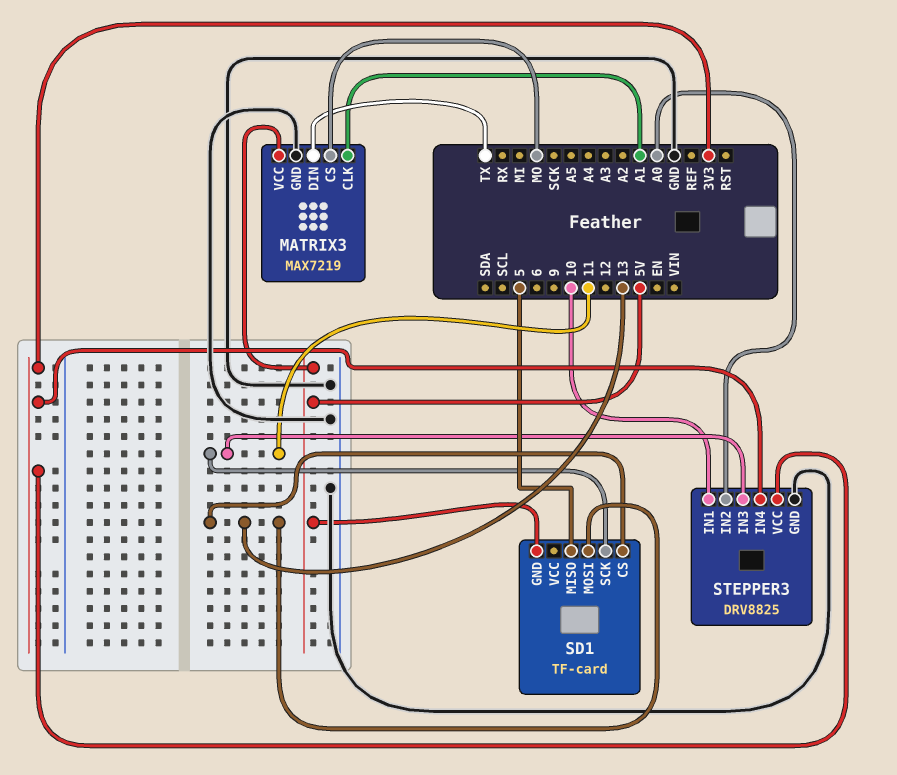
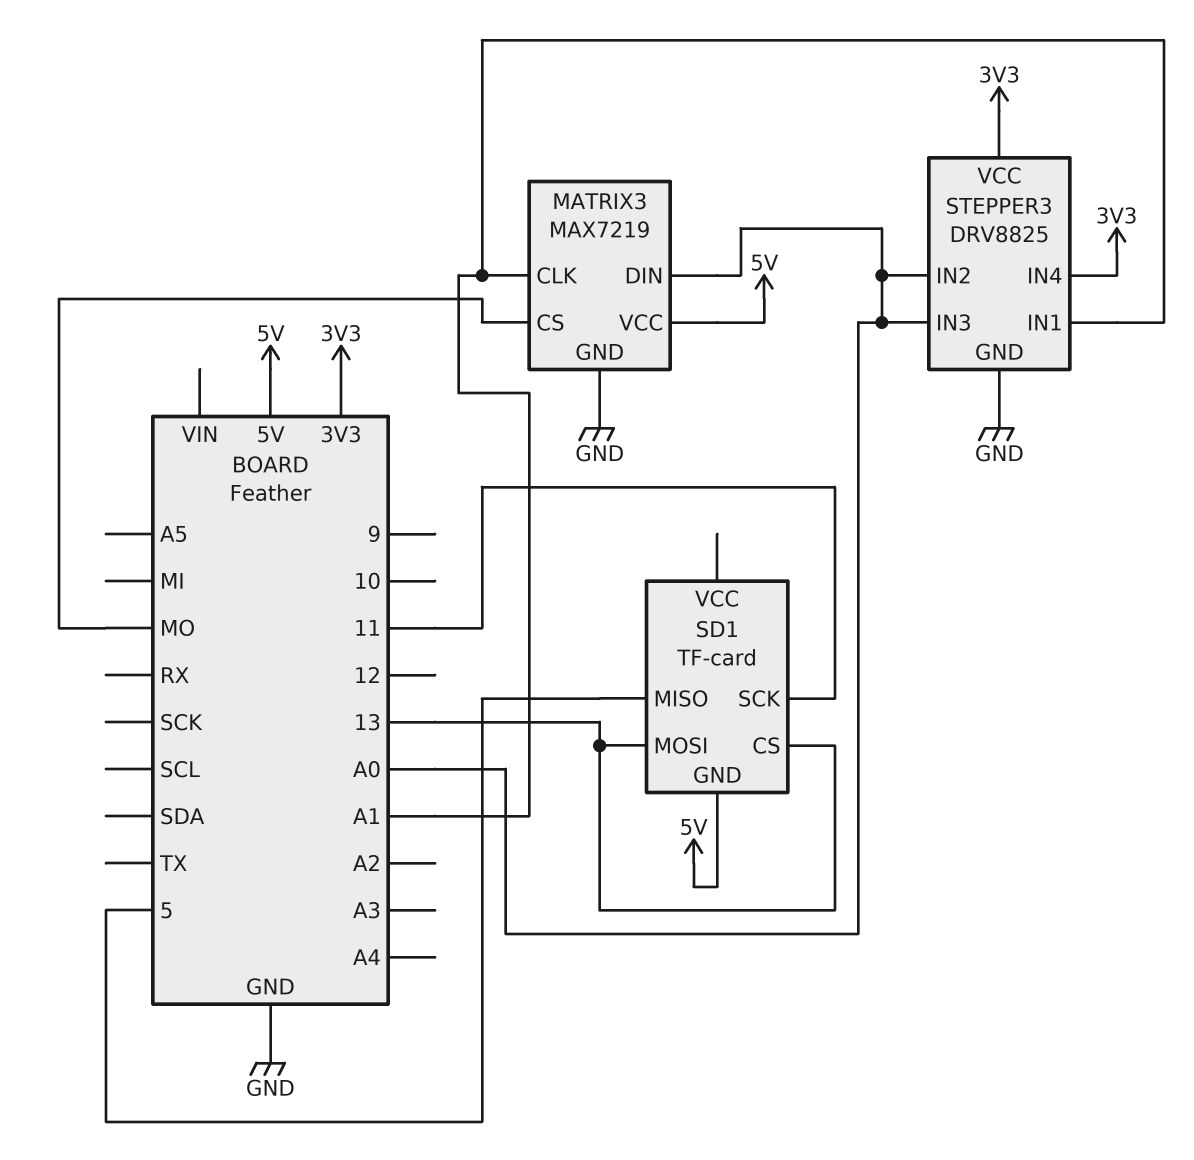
MATRIX3 pin DIN: TX -> A0
STEPPER3 pin IN1: 10 -> A1
STEPPER3 pin IN3: 11 -> A0

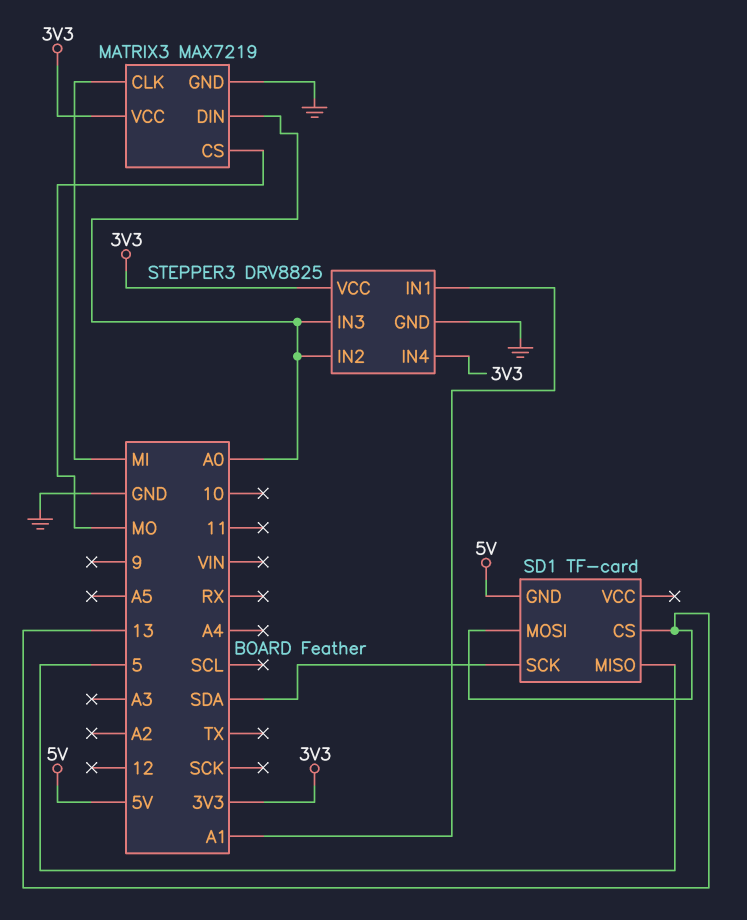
MATRIX3 pin CLK: A1 -> MI
MATRIX3 pin VCC: 5V -> 3V3
SD1 pin SCK: 11 -> SDA

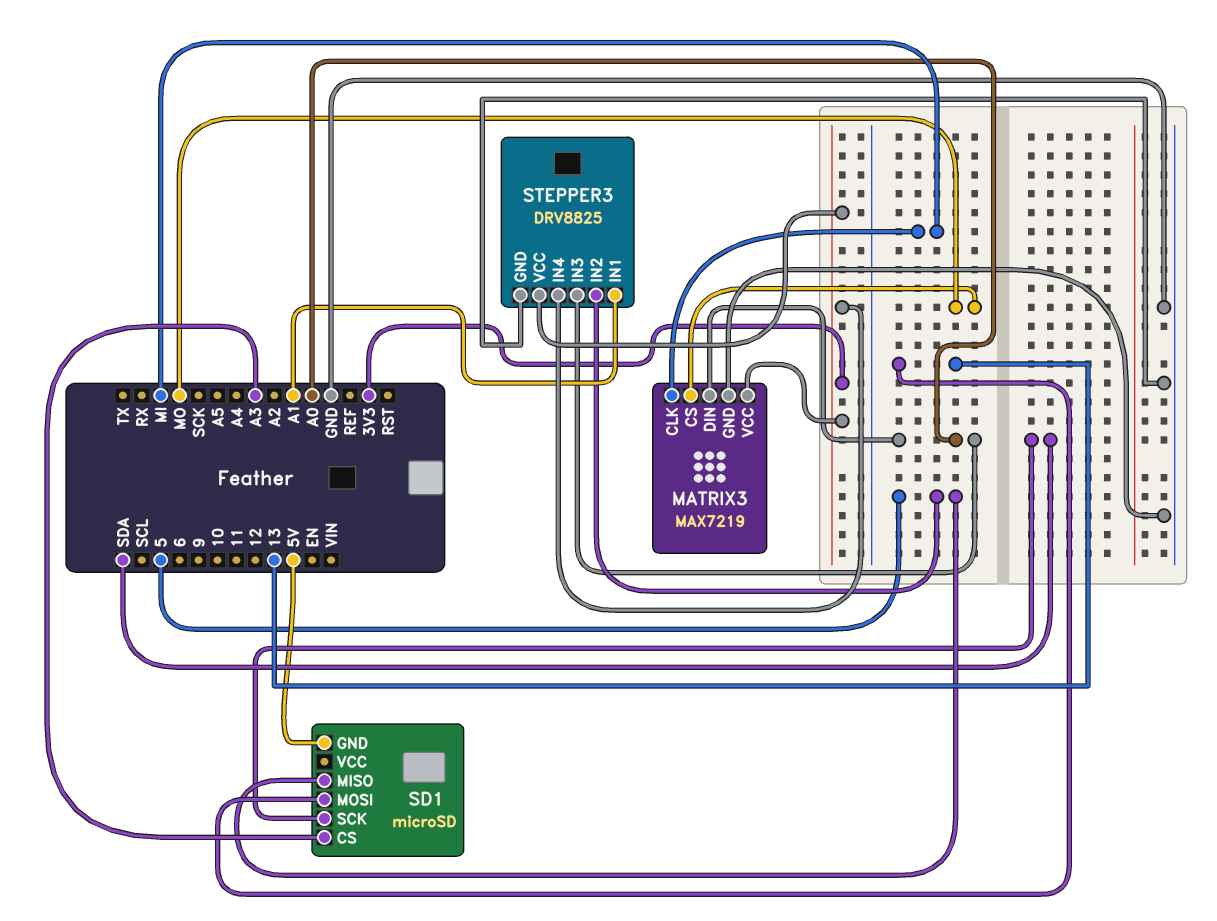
SD1: TF-card -> microSD
SD1 pin CS: 13 -> A3
STEPPER3 pin IN2: A0 -> 5

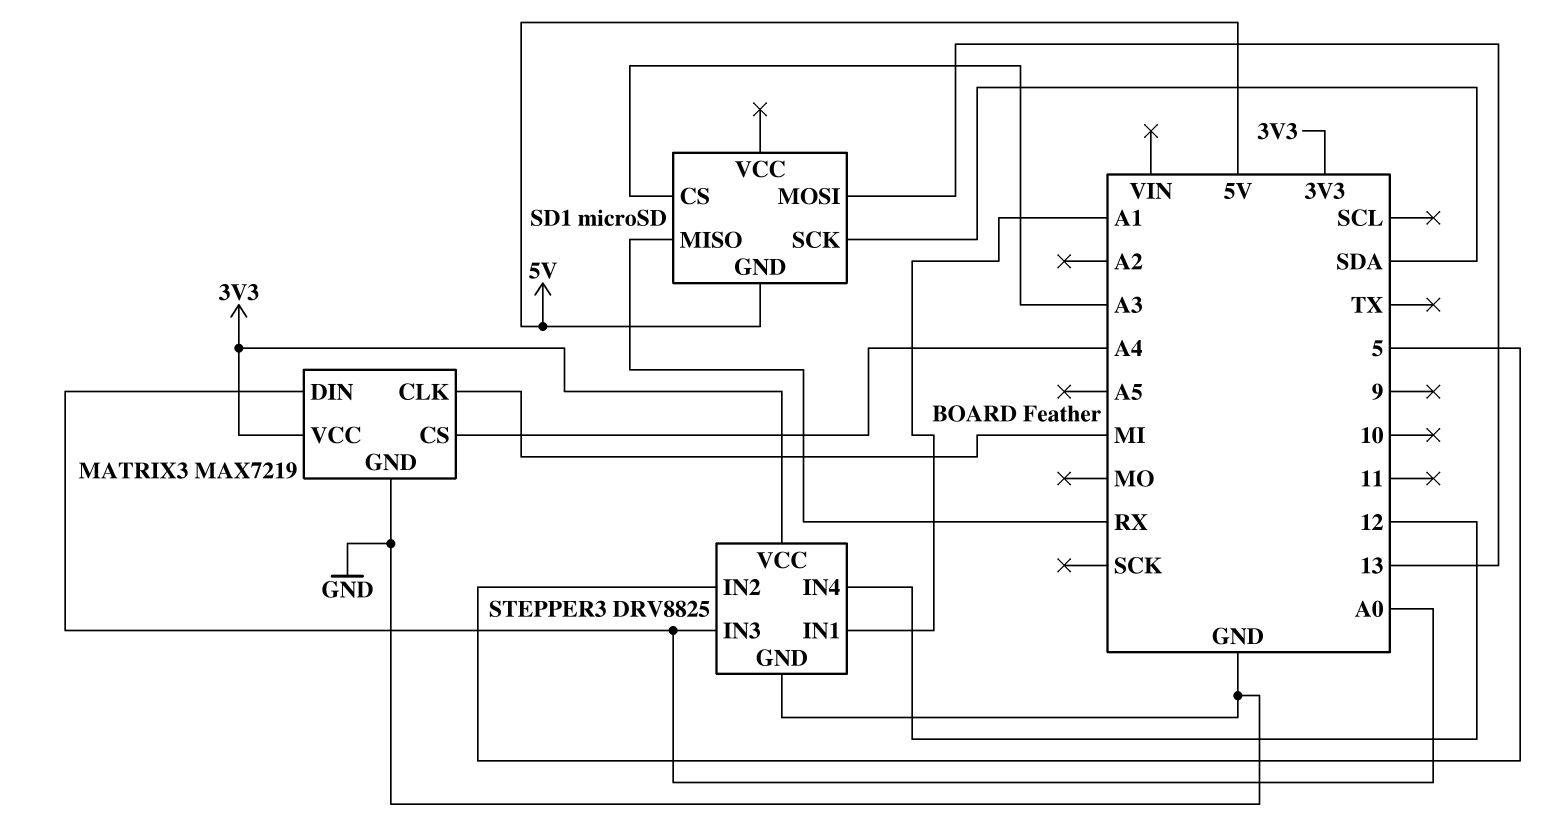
MATRIX3 pin CS: MO -> A4
SD1 pin MISO: 5 -> RX
STEPPER3 pin IN4: 3V3 -> 12

